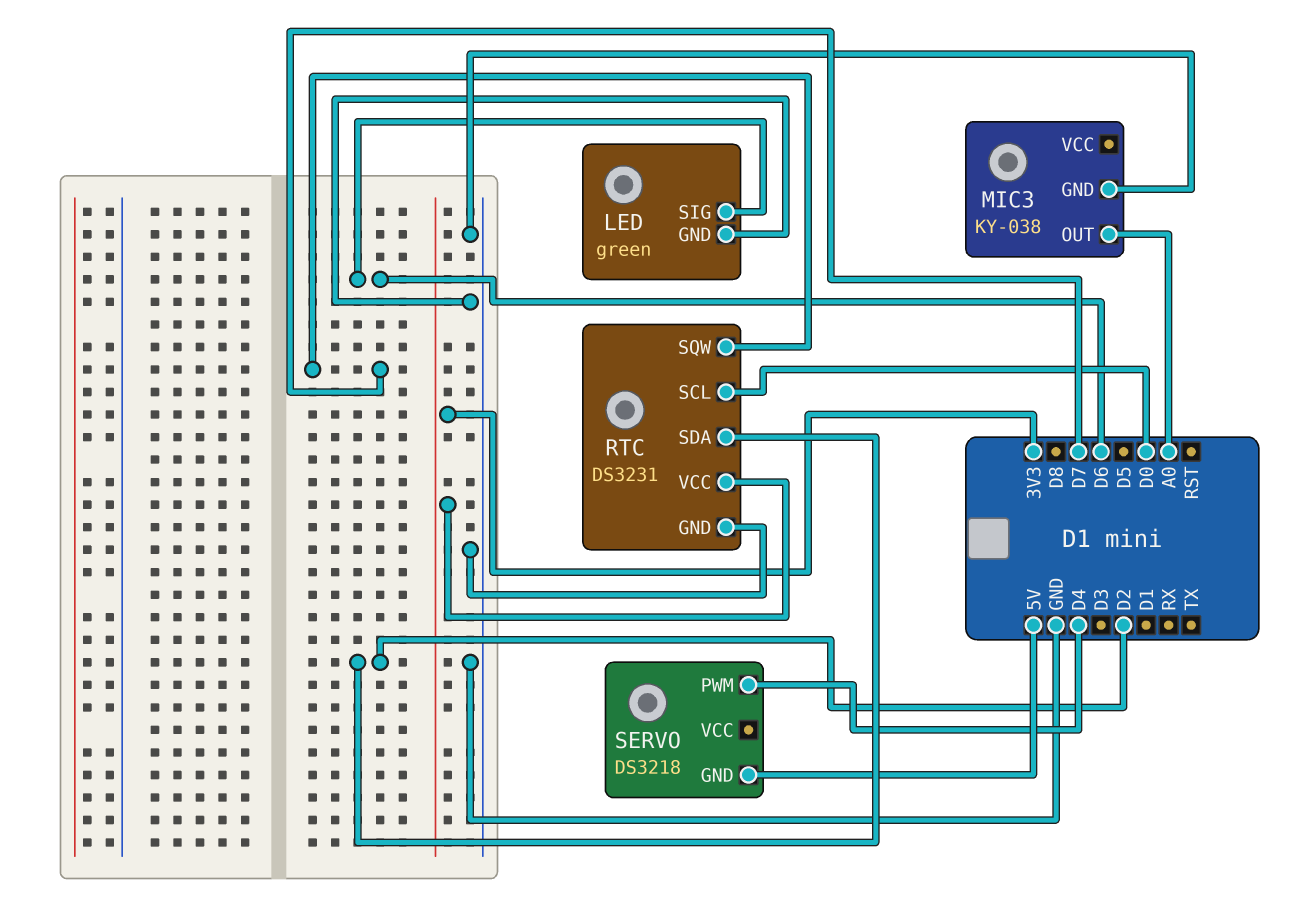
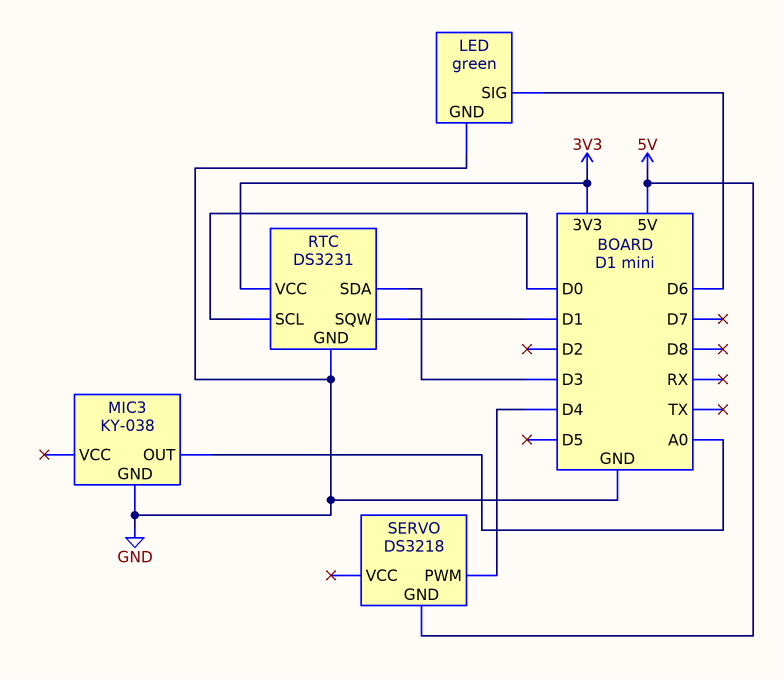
RTC pin SDA: D2 -> D3
RTC pin SQW: D7 -> D1

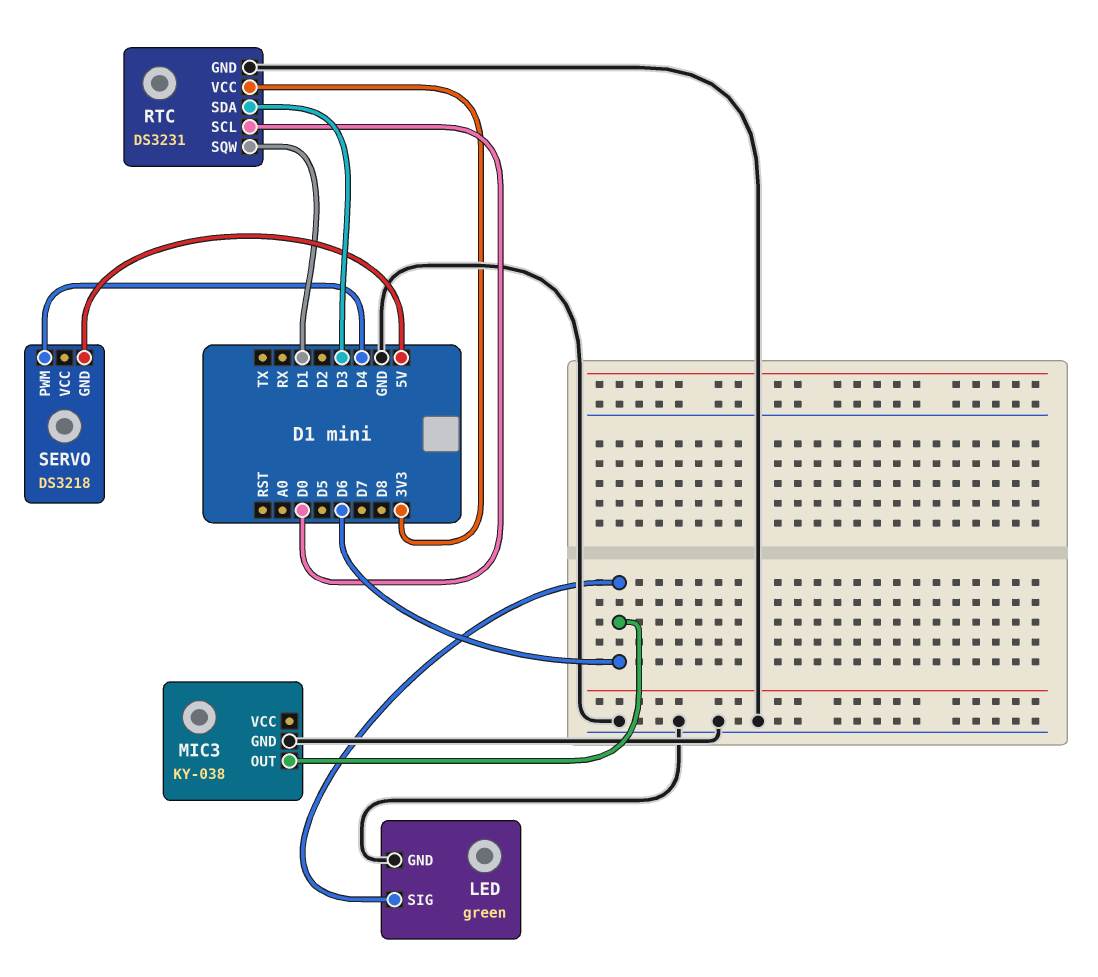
MIC3 pin OUT: A0 -> D6

